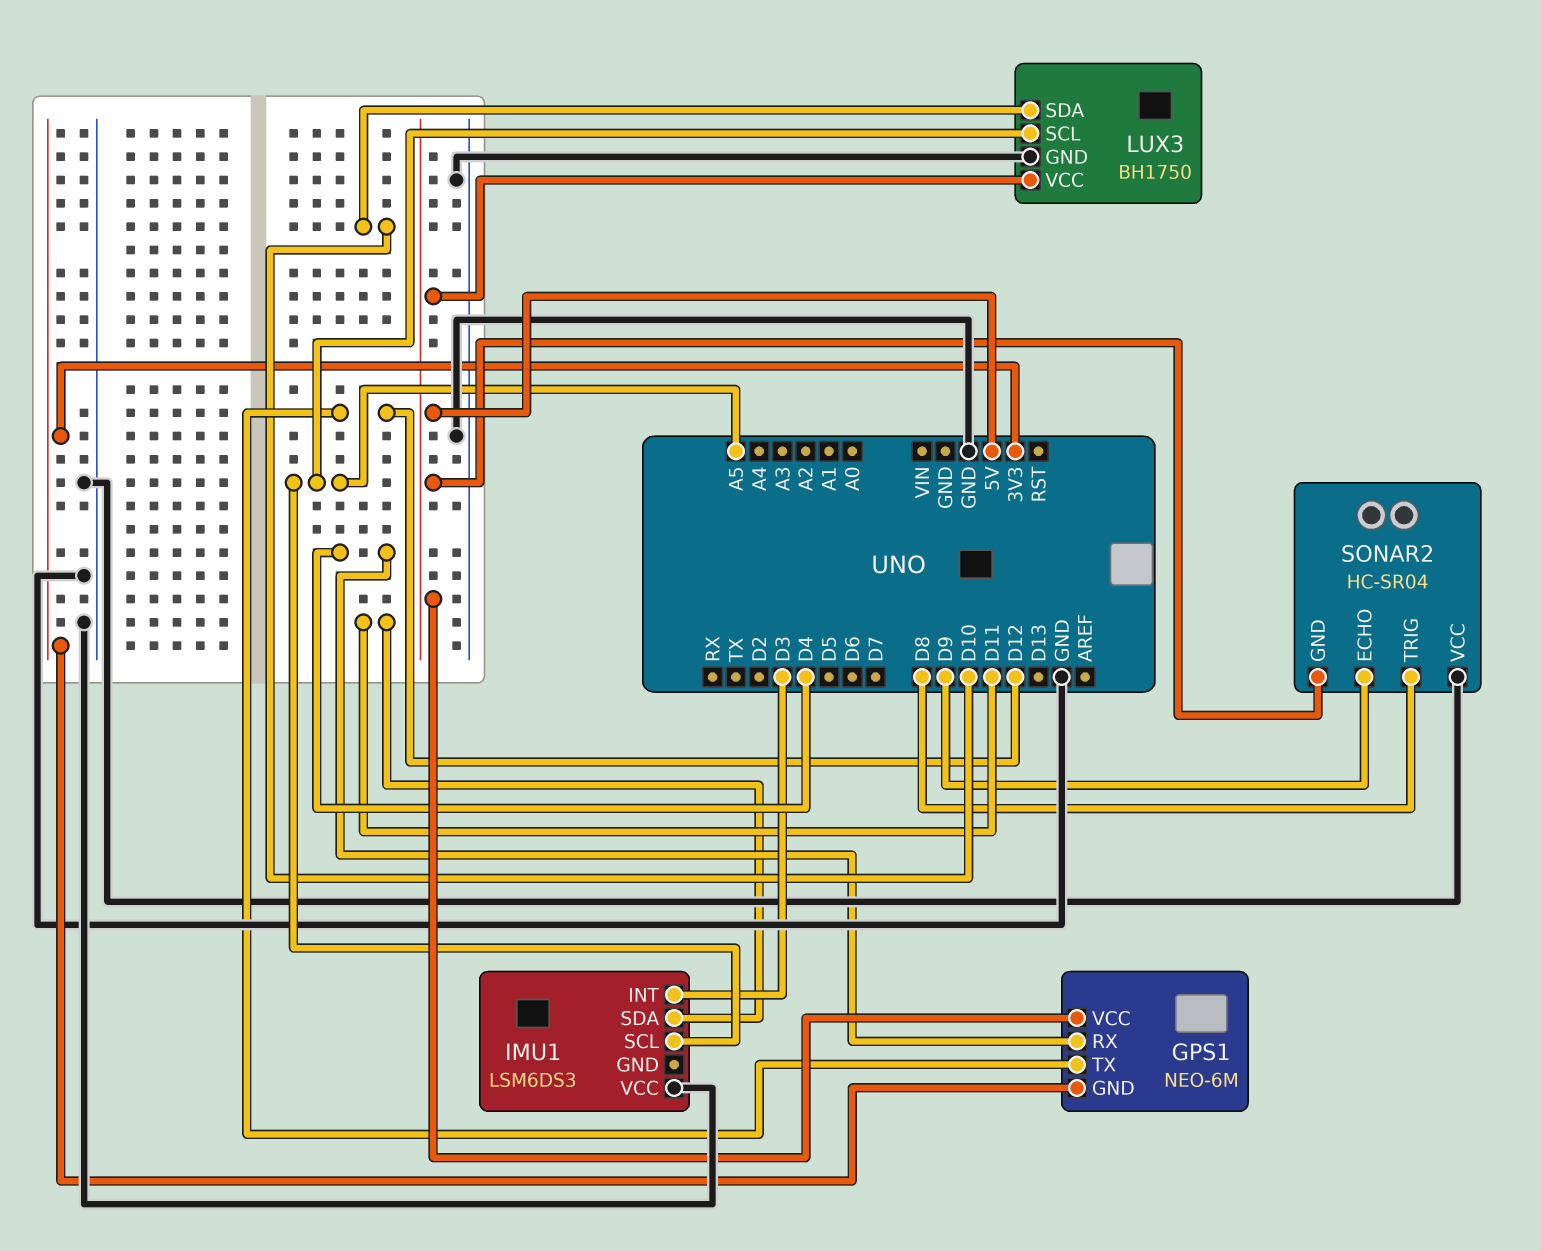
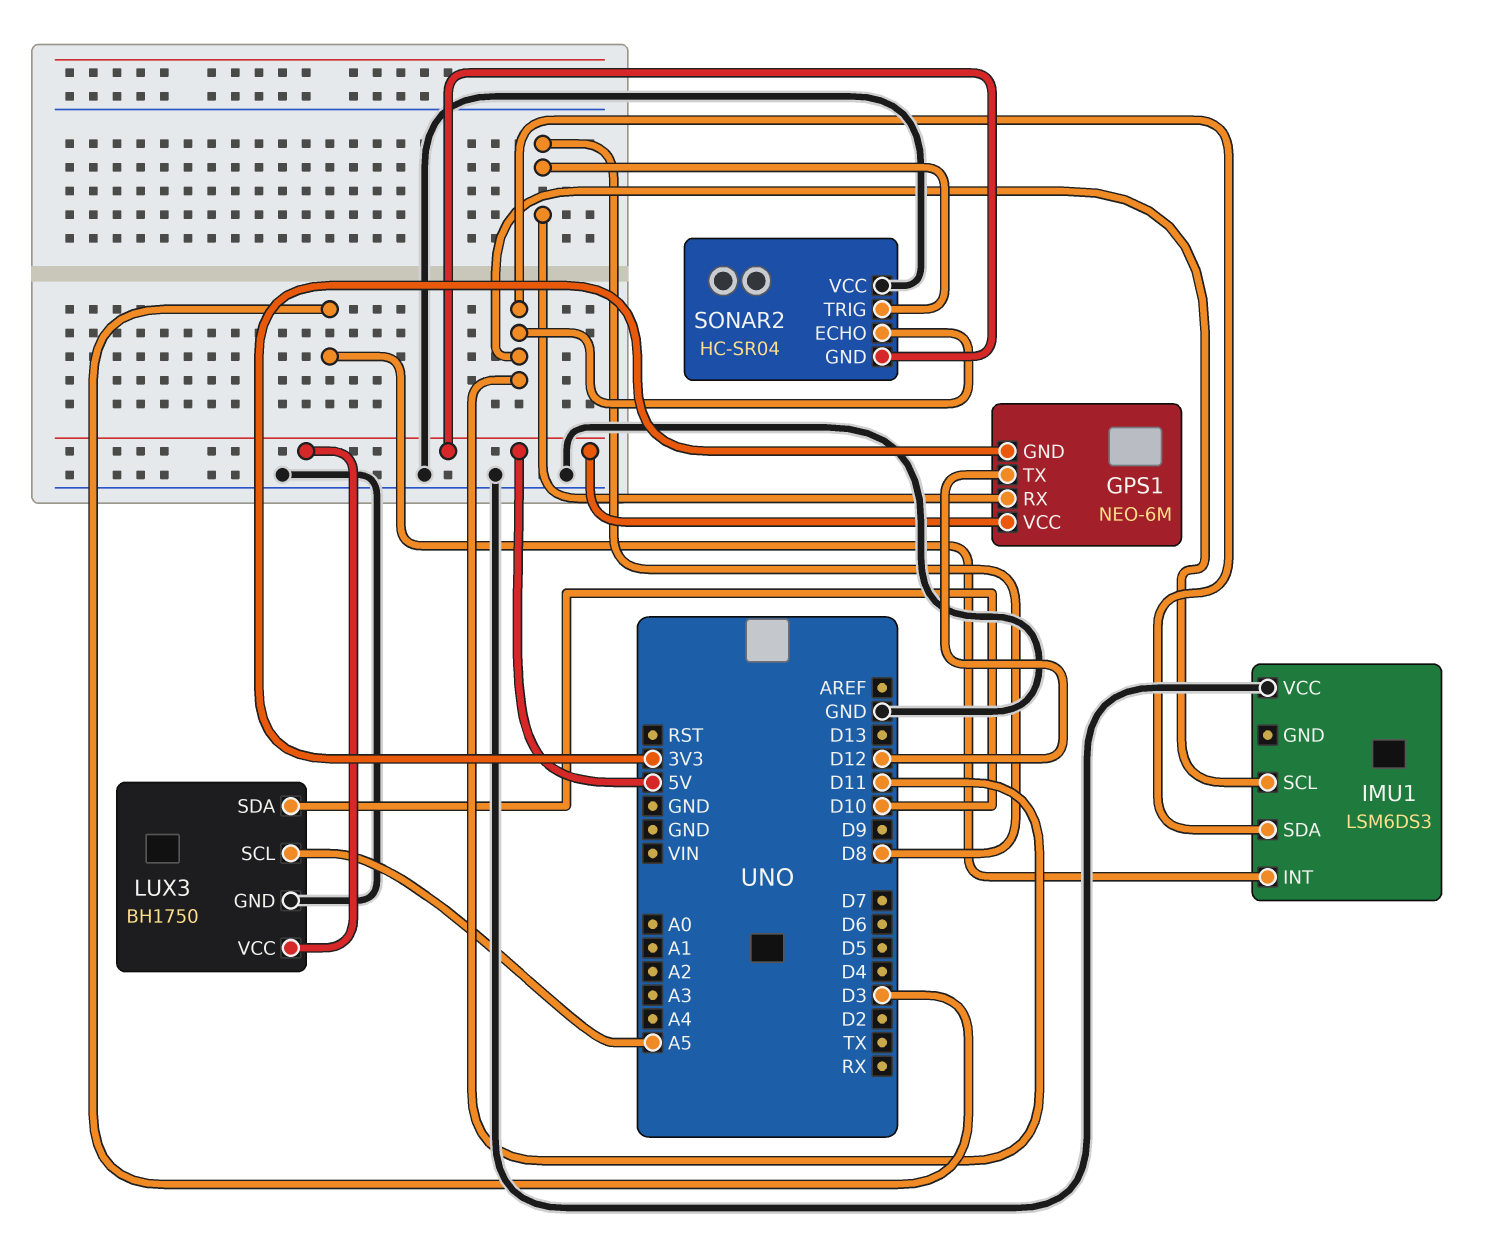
GPS1 pin RX: D4 -> D8
IMU1 pin SCL: A5 -> D11
SONAR2 pin ECHO: D9 -> D11

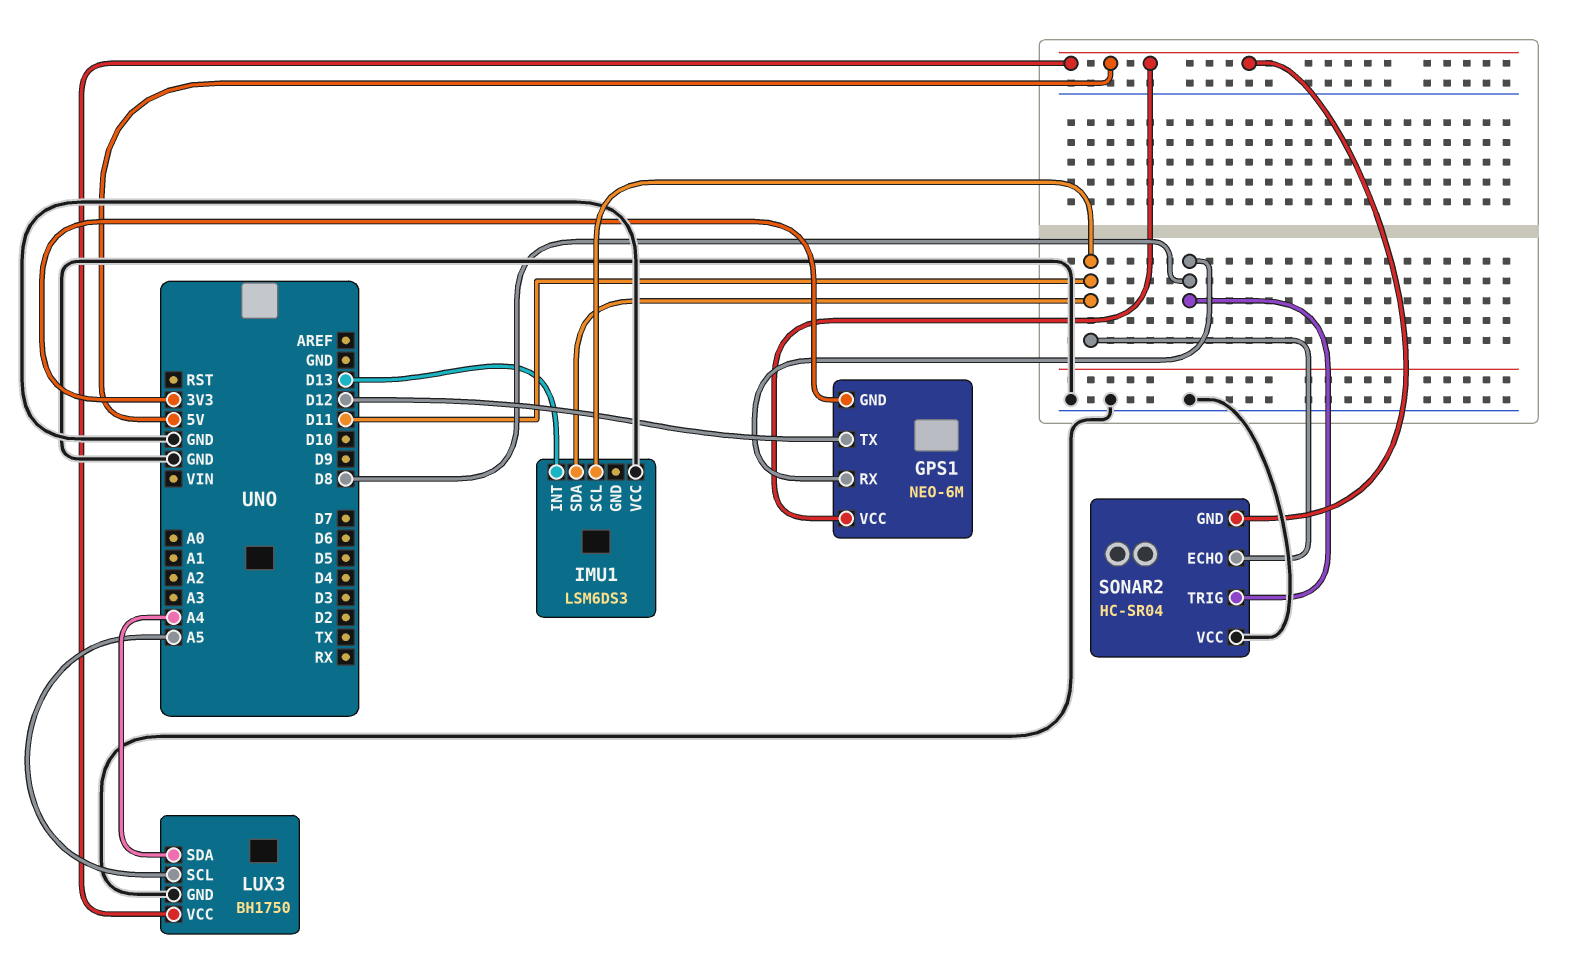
IMU1 pin INT: D3 -> D13
LUX3 pin SDA: D10 -> A4

